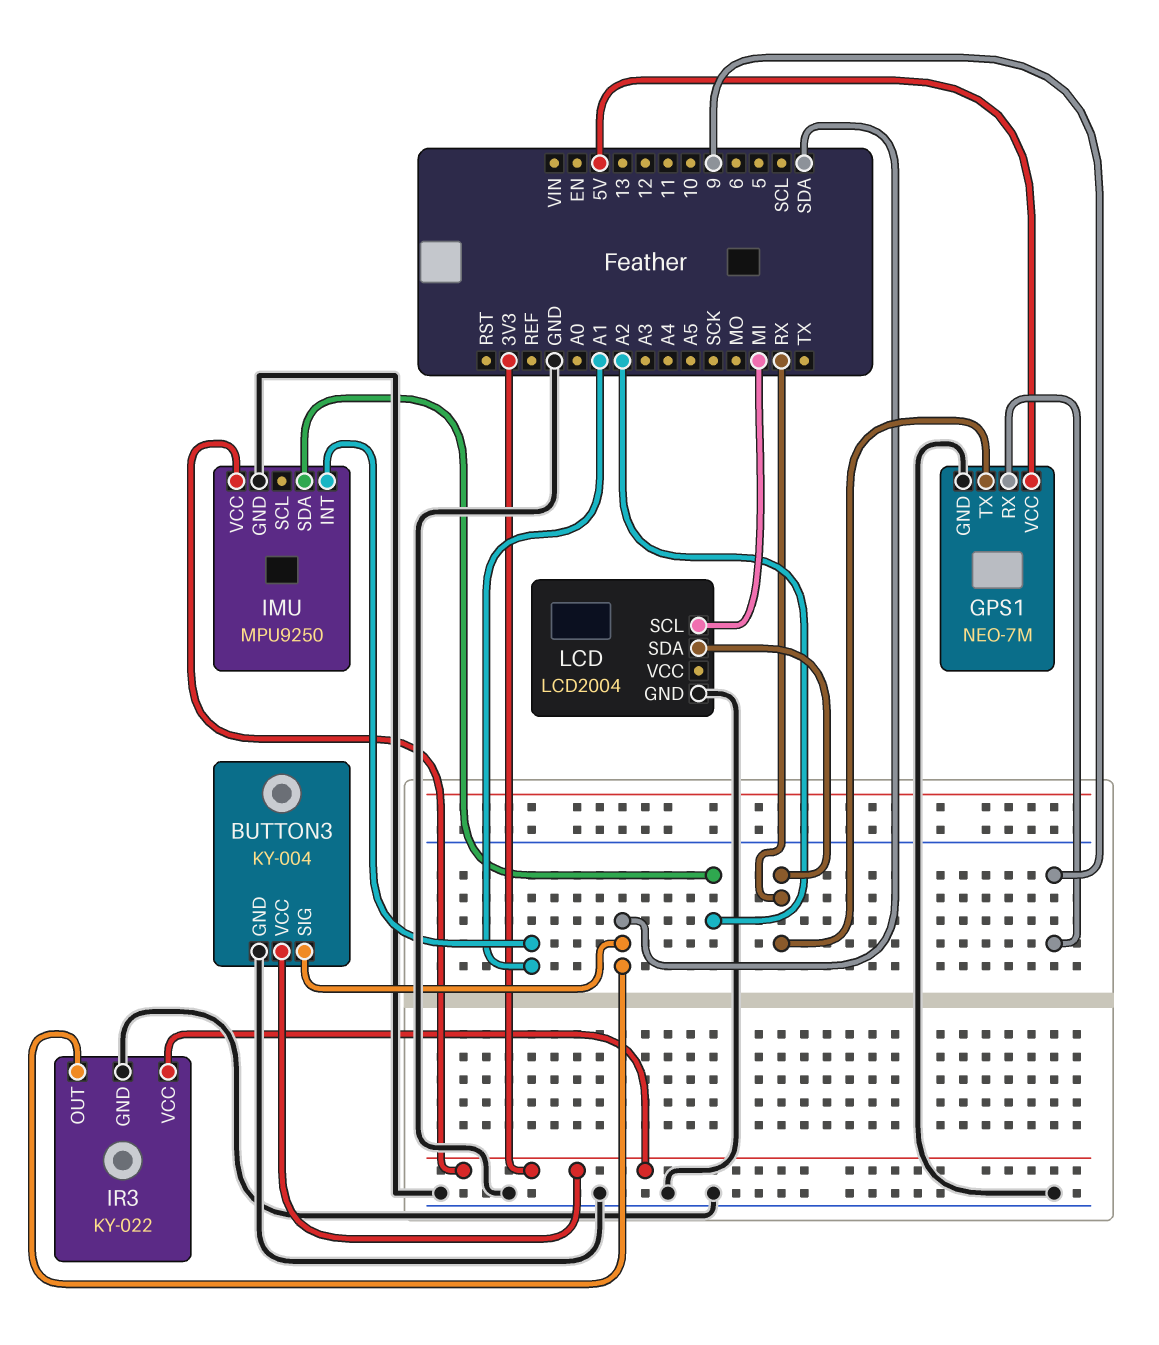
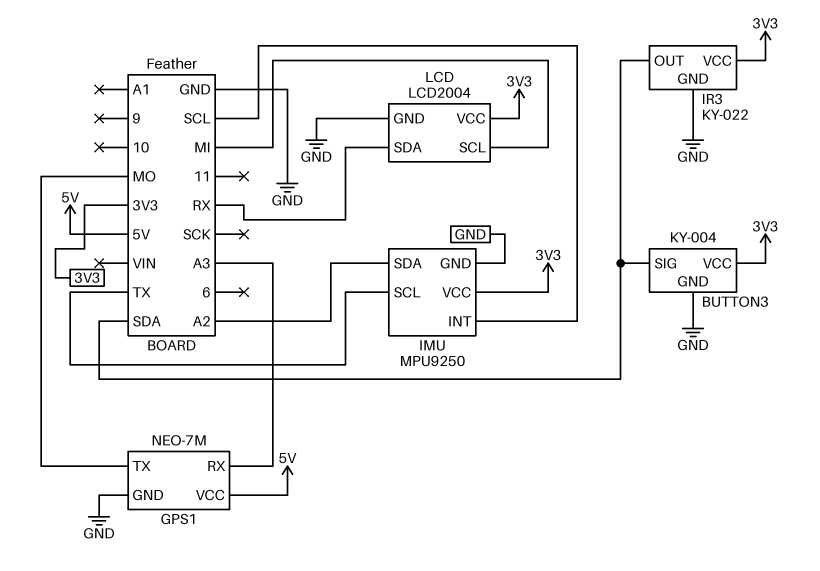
GPS1 pin RX: 9 -> A3
GPS1 pin TX: RX -> MO
IMU pin INT: A1 -> SCL
IMU pin SCL: none -> TX
LCD pin VCC: none -> 3V3

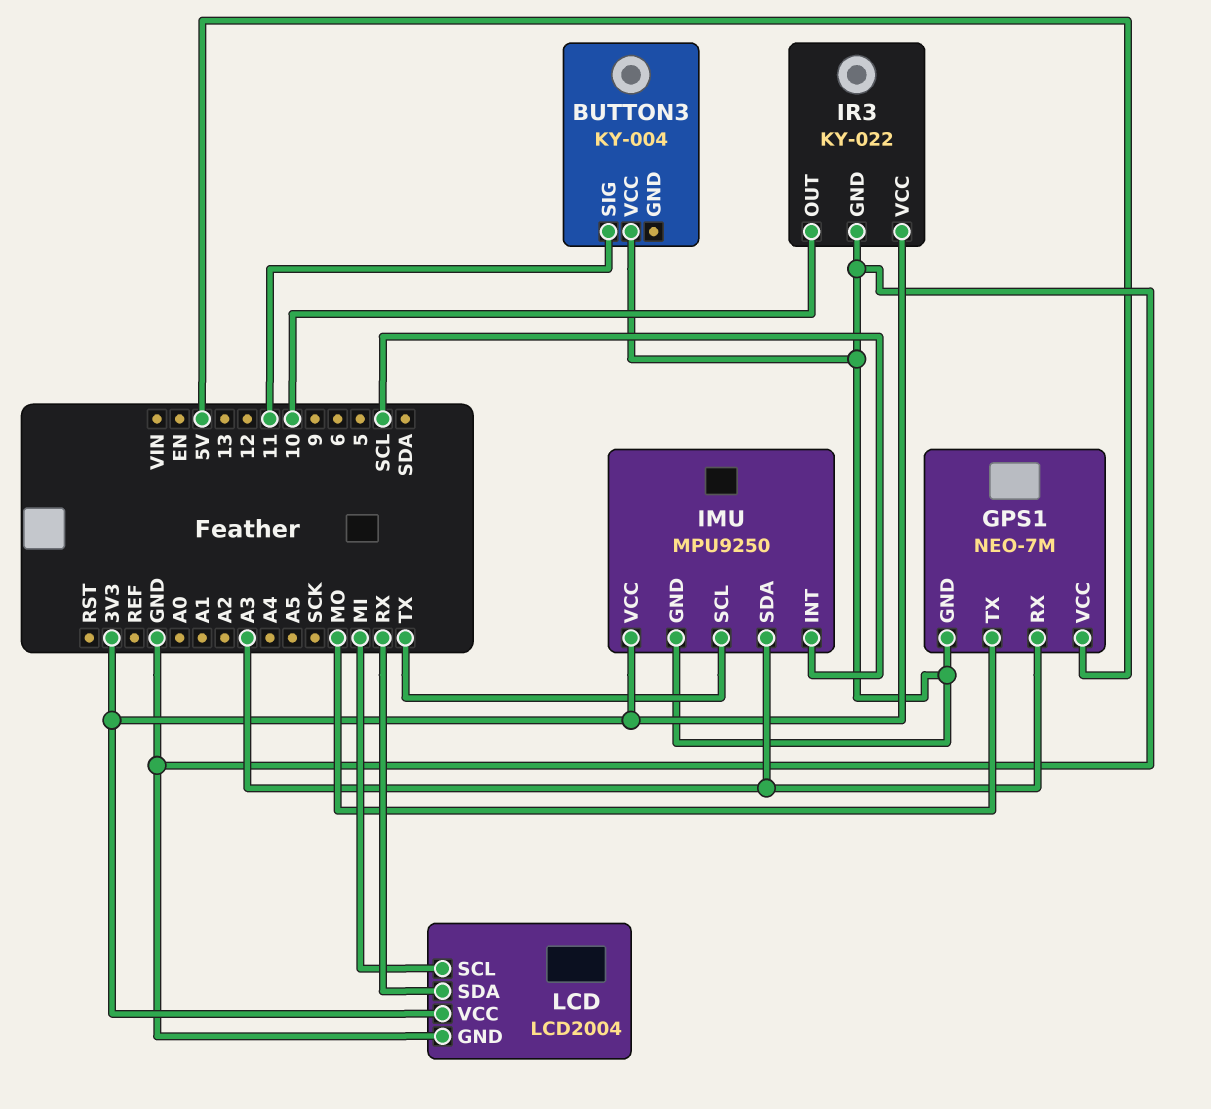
BUTTON3 pin GND: GND -> none
BUTTON3 pin SIG: SDA -> 11
BUTTON3 pin VCC: 3V3 -> GND
IMU pin SDA: A2 -> A3
IR3 pin OUT: SDA -> 10

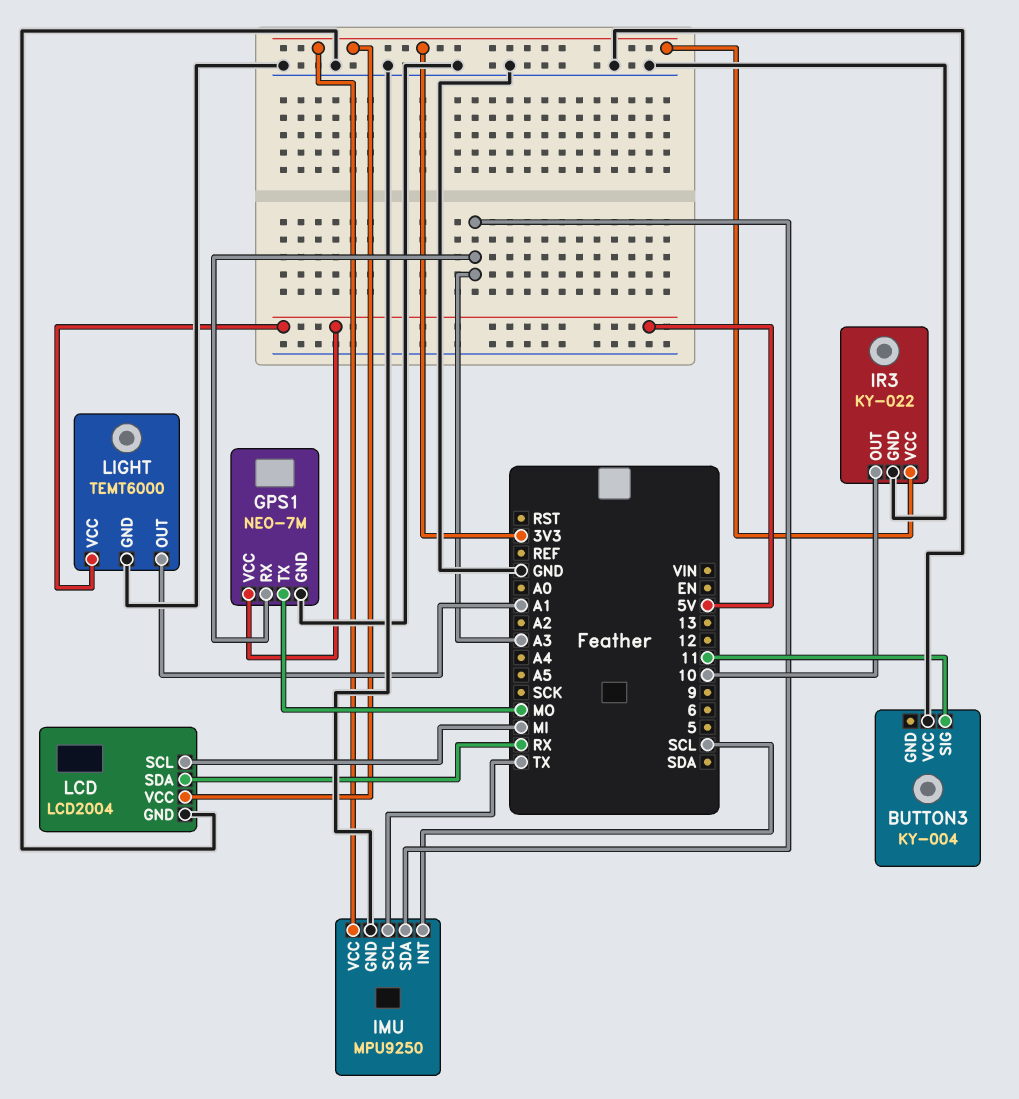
LIGHT: none -> TEMT6000
LIGHT pin GND: none -> GND
LIGHT pin OUT: none -> A1
LIGHT pin VCC: none -> 5V

